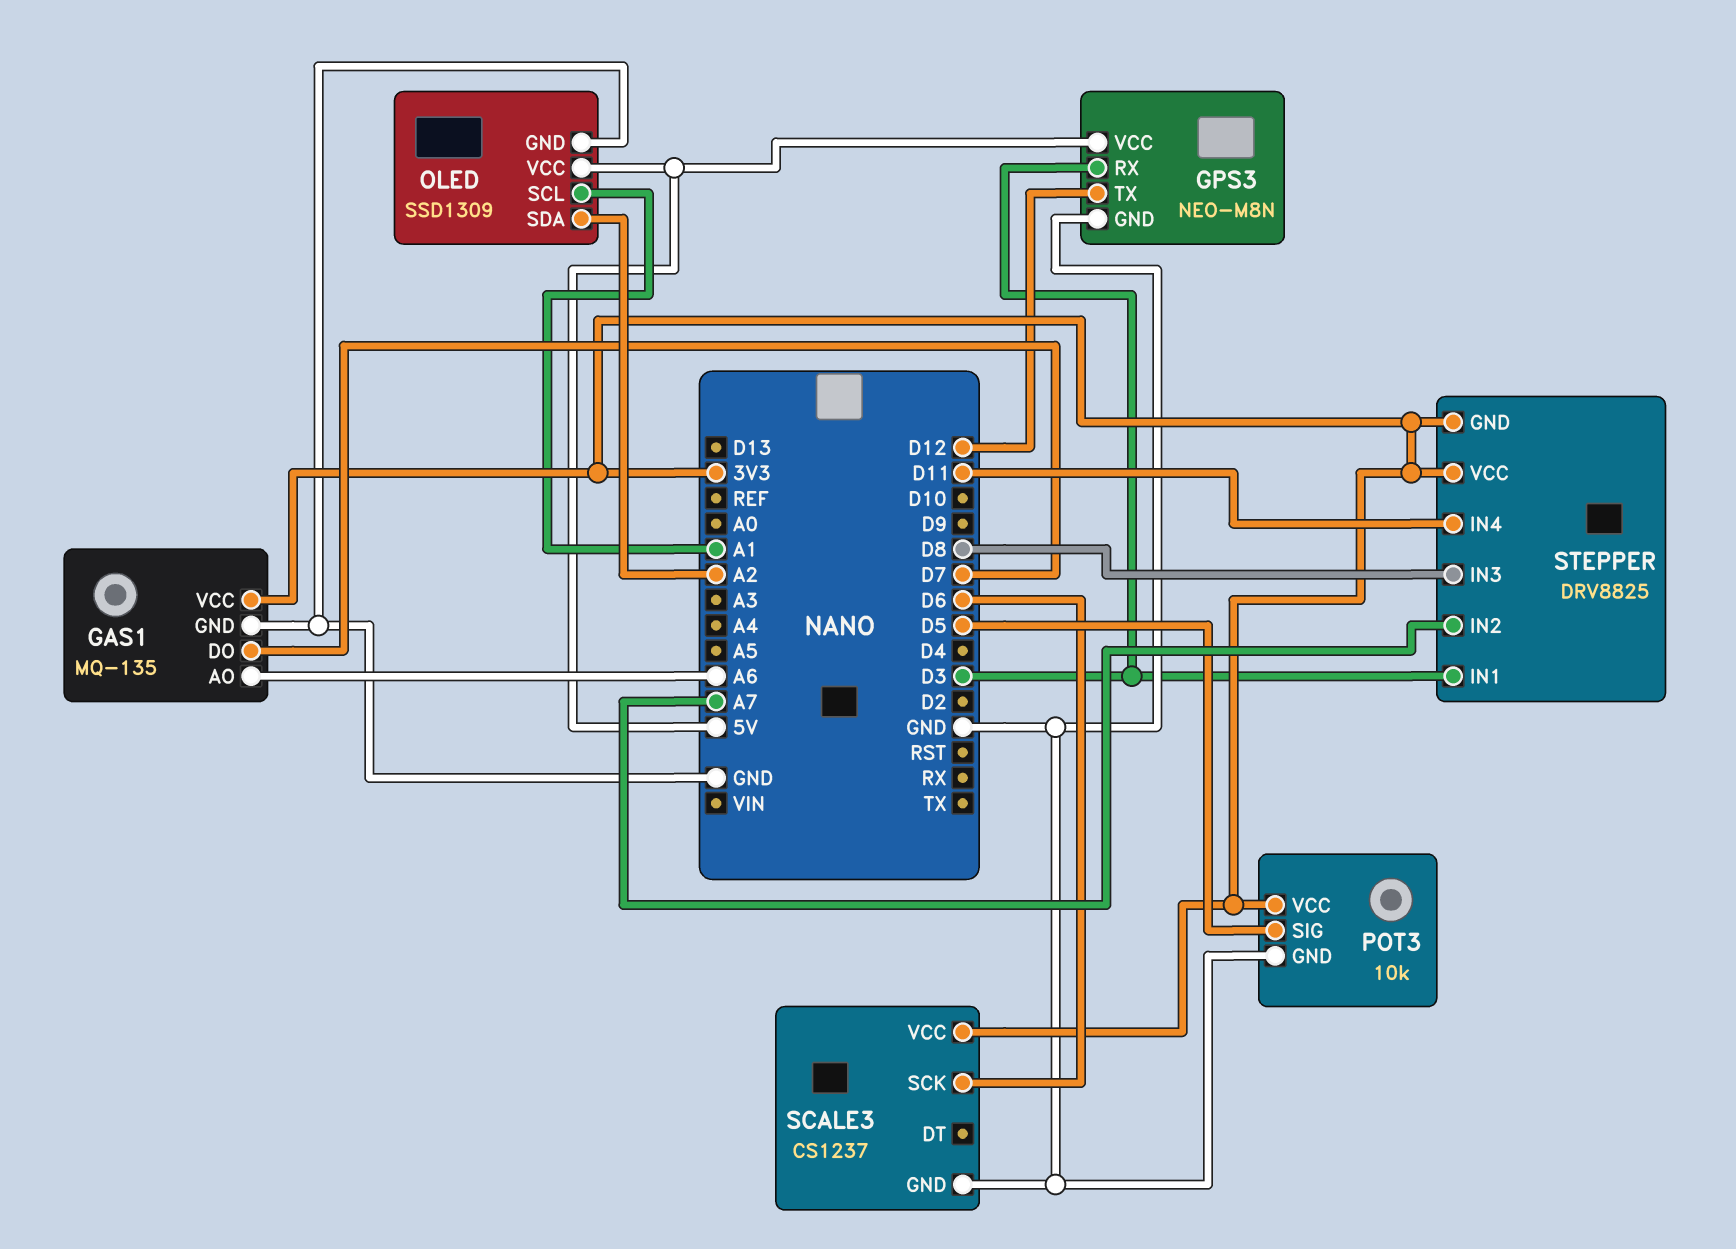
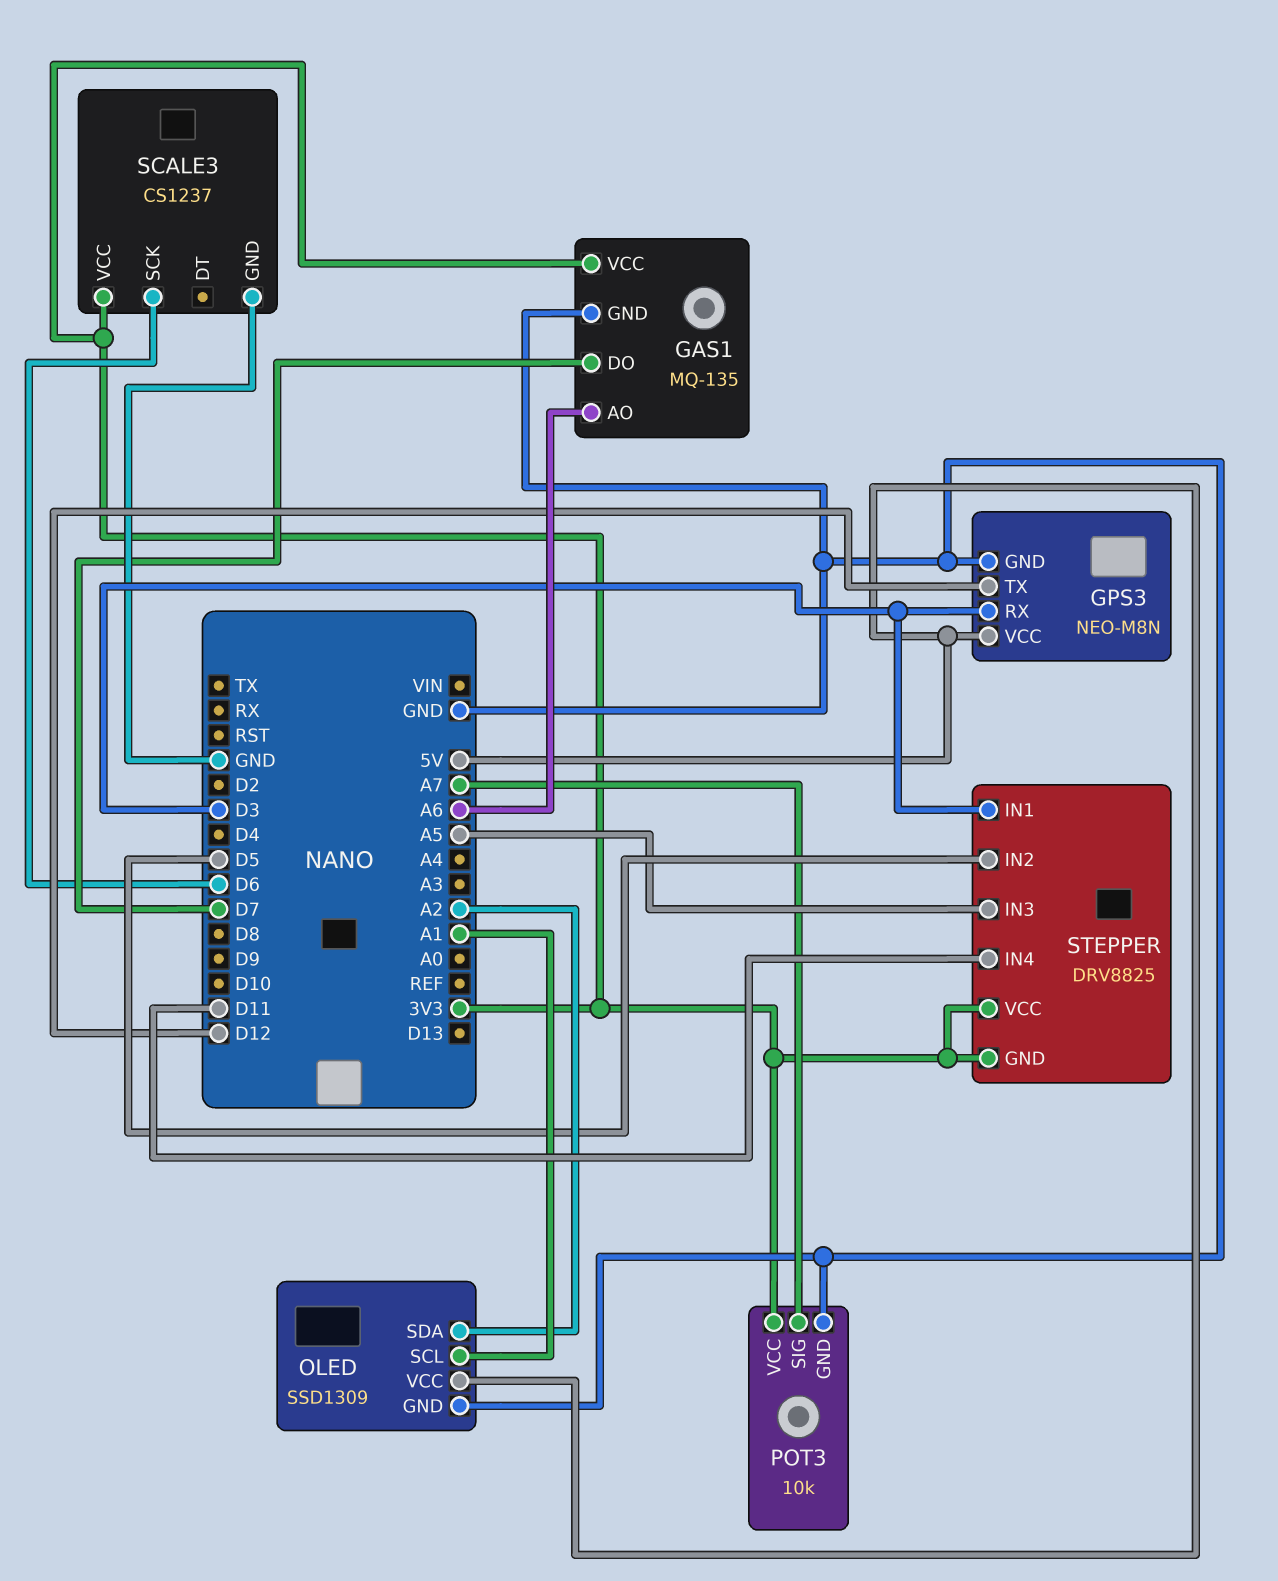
POT3 pin SIG: D5 -> A7
STEPPER pin IN2: A7 -> D5
STEPPER pin IN3: D8 -> A5

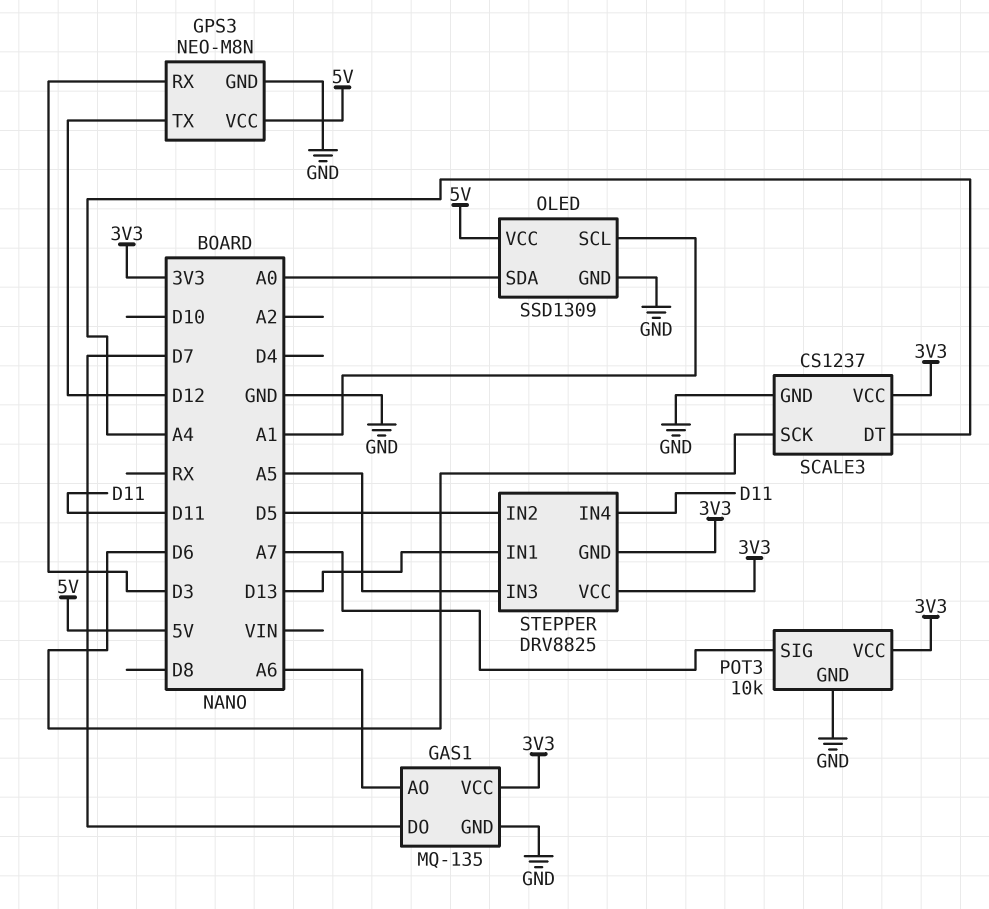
OLED pin SDA: A2 -> A0
SCALE3 pin DT: none -> A4
STEPPER pin IN1: D3 -> D13

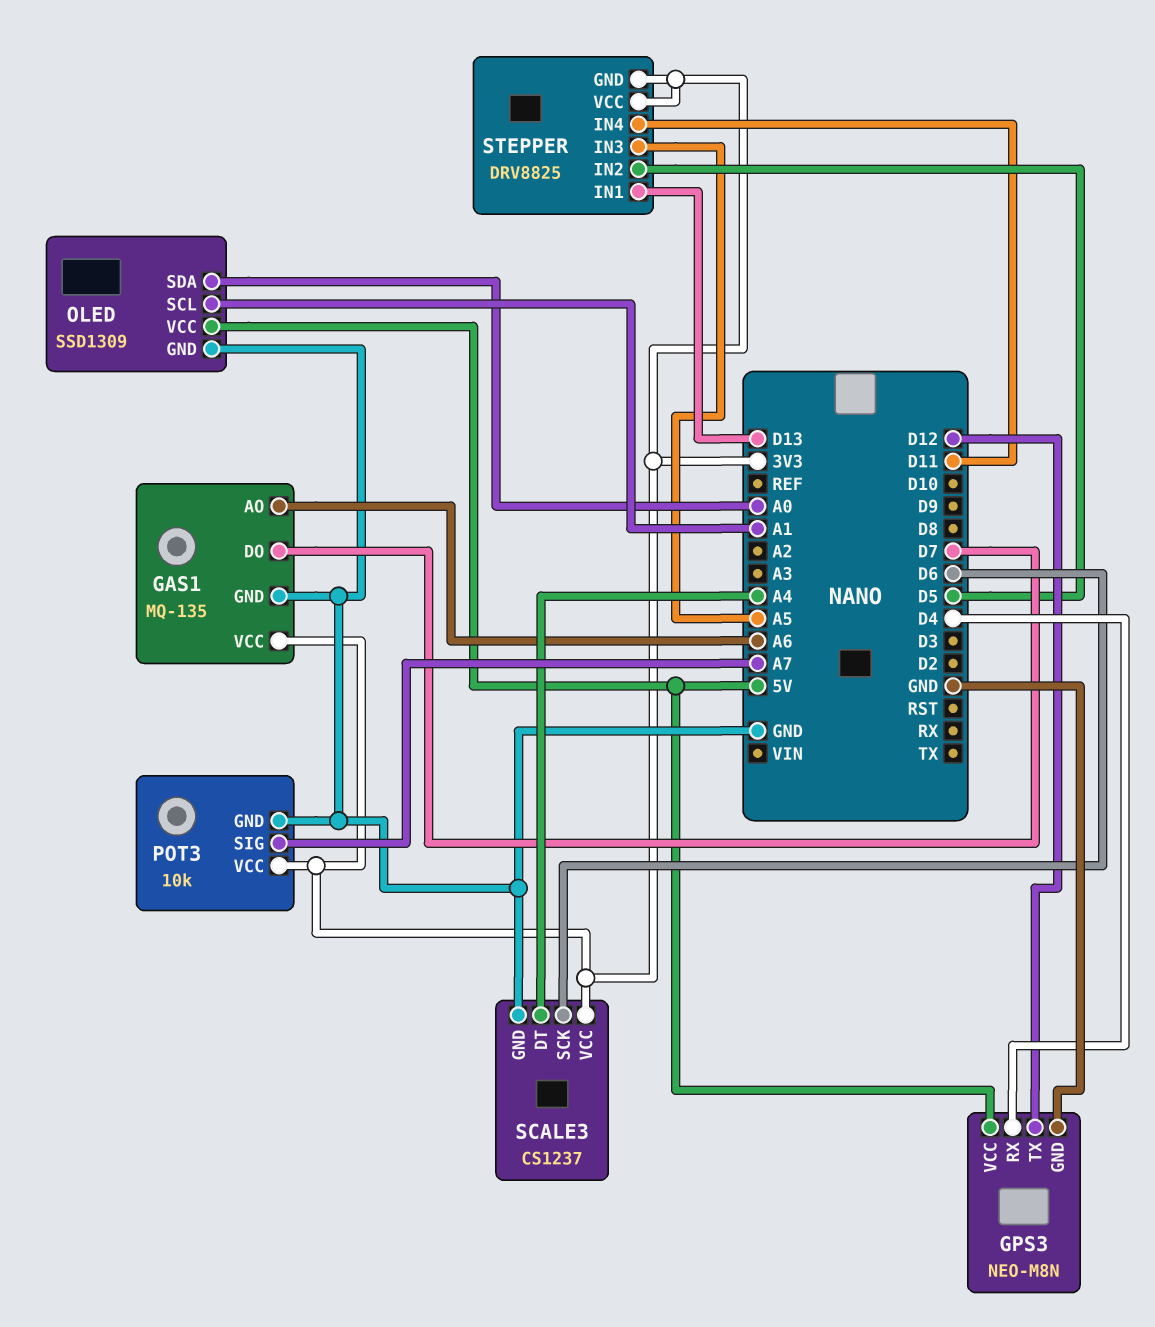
GPS3 pin RX: D3 -> D4

